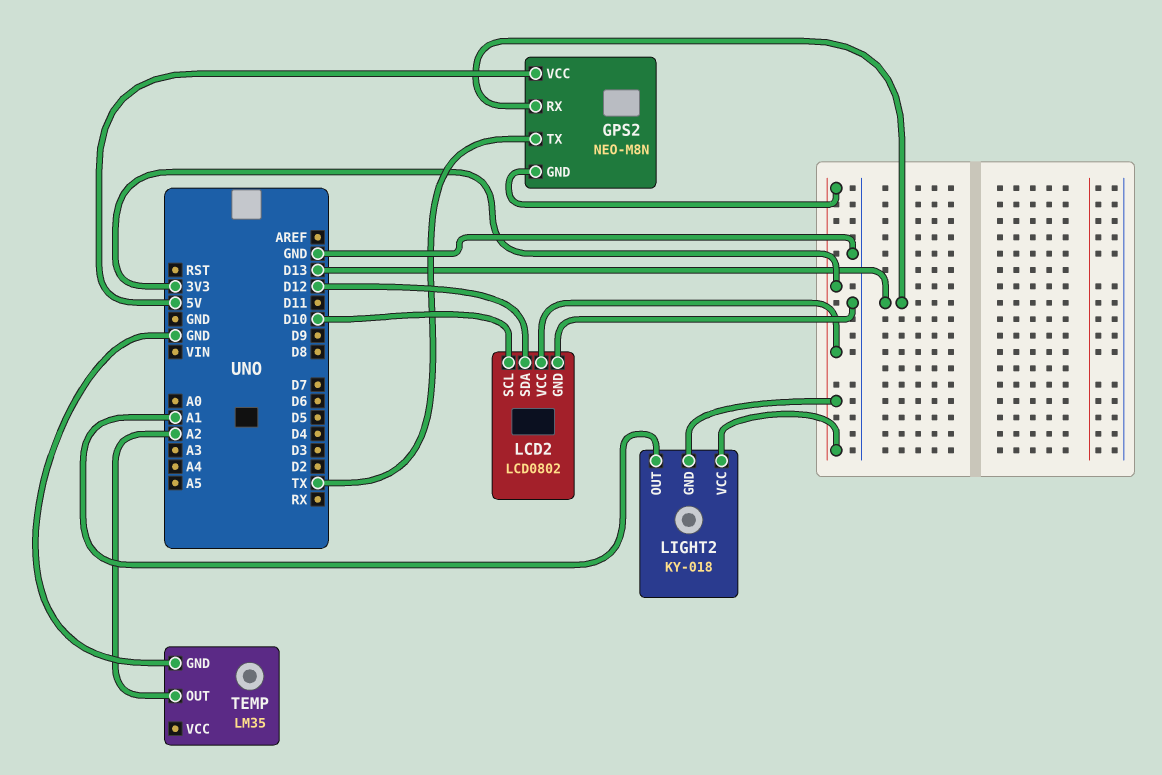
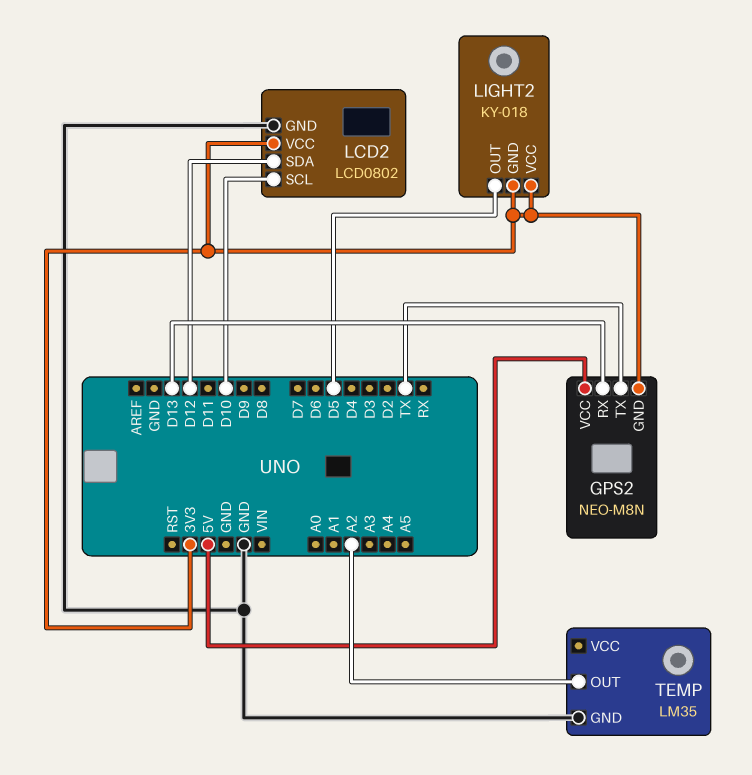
LIGHT2 pin OUT: A1 -> D5

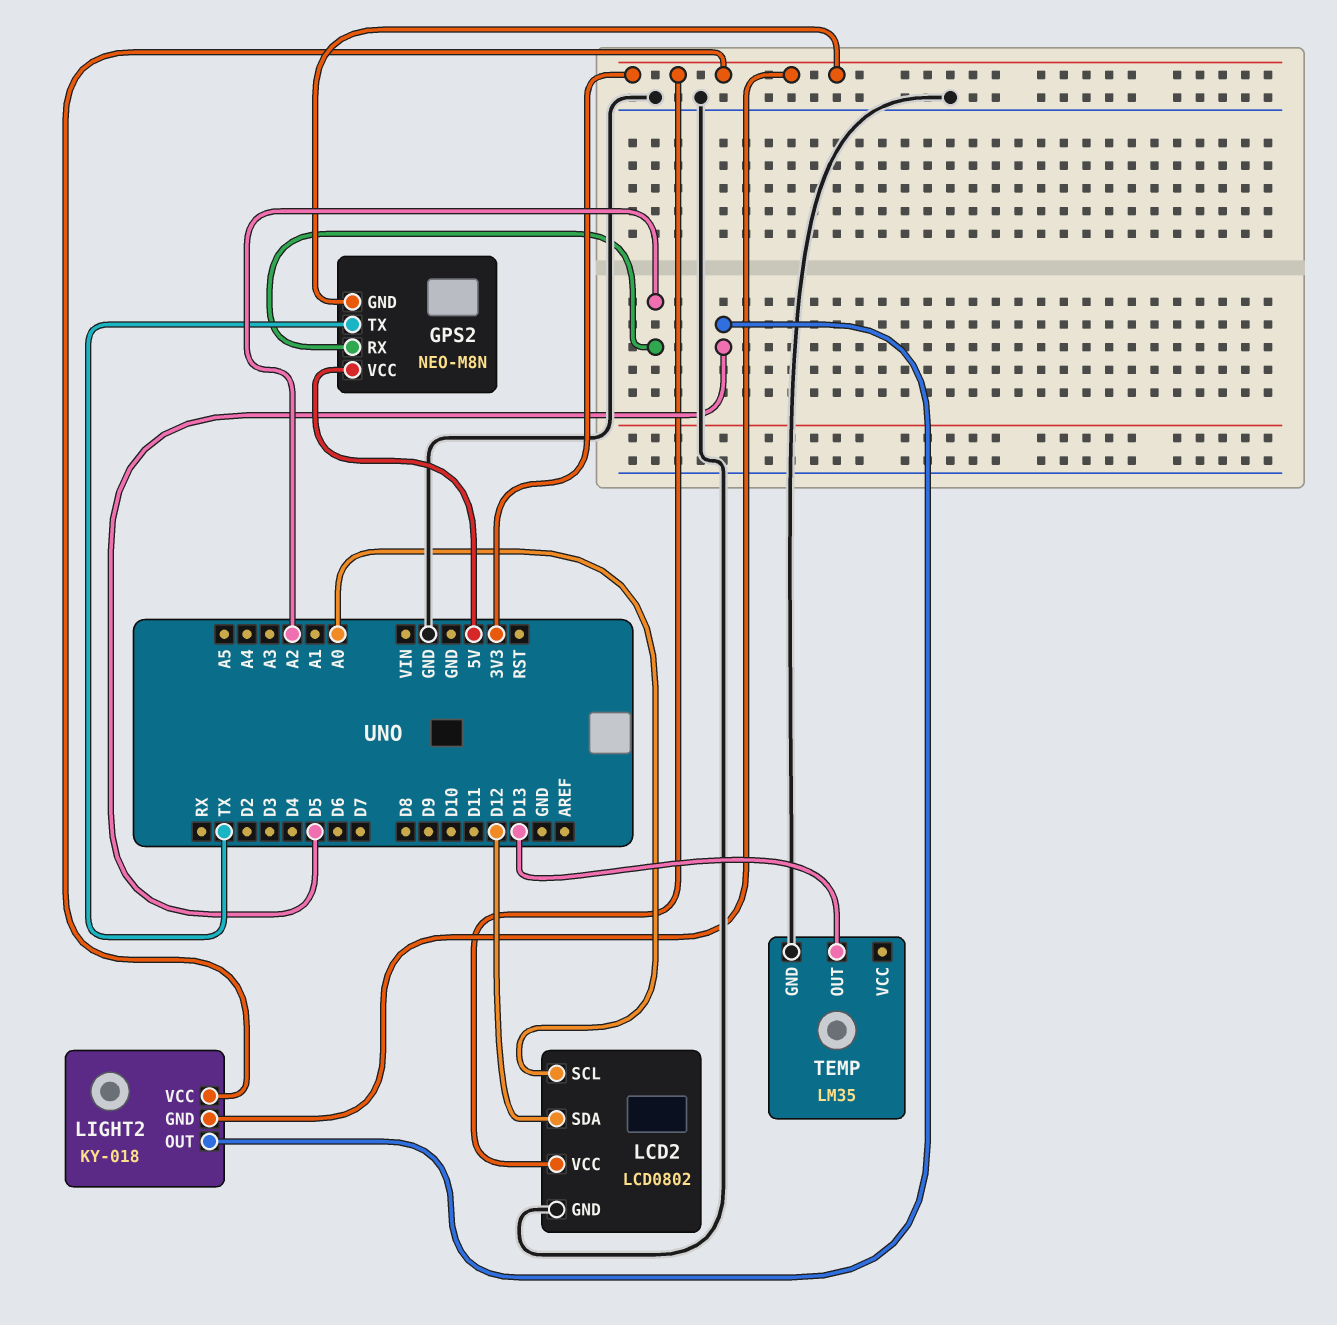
GPS2 pin RX: D13 -> A2
LCD2 pin SCL: D10 -> A0
TEMP pin OUT: A2 -> D13

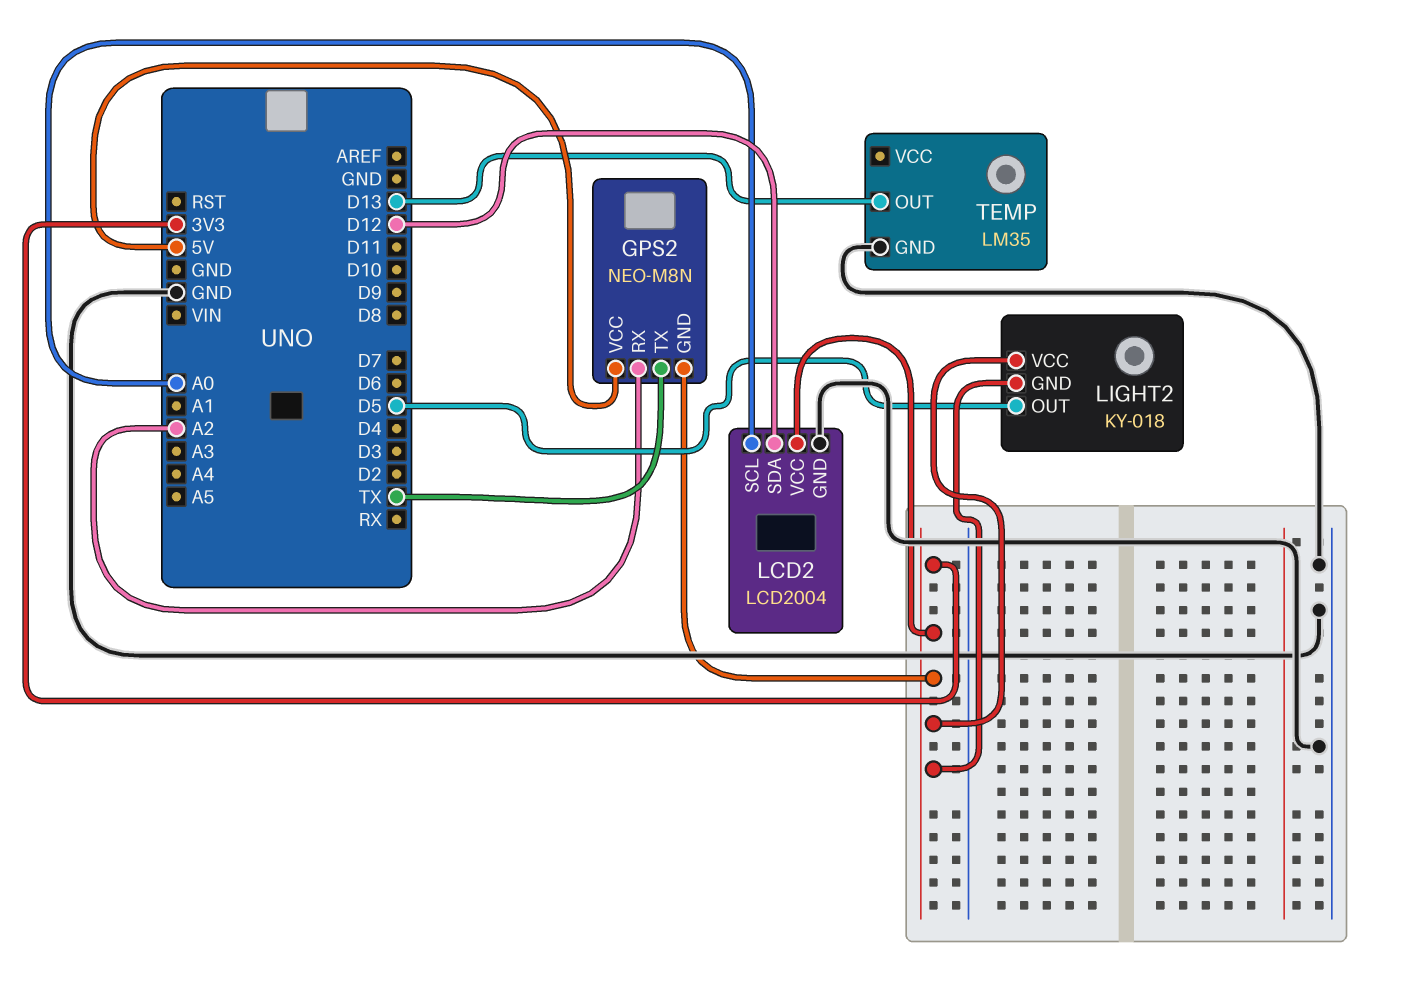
LCD2: LCD0802 -> LCD2004

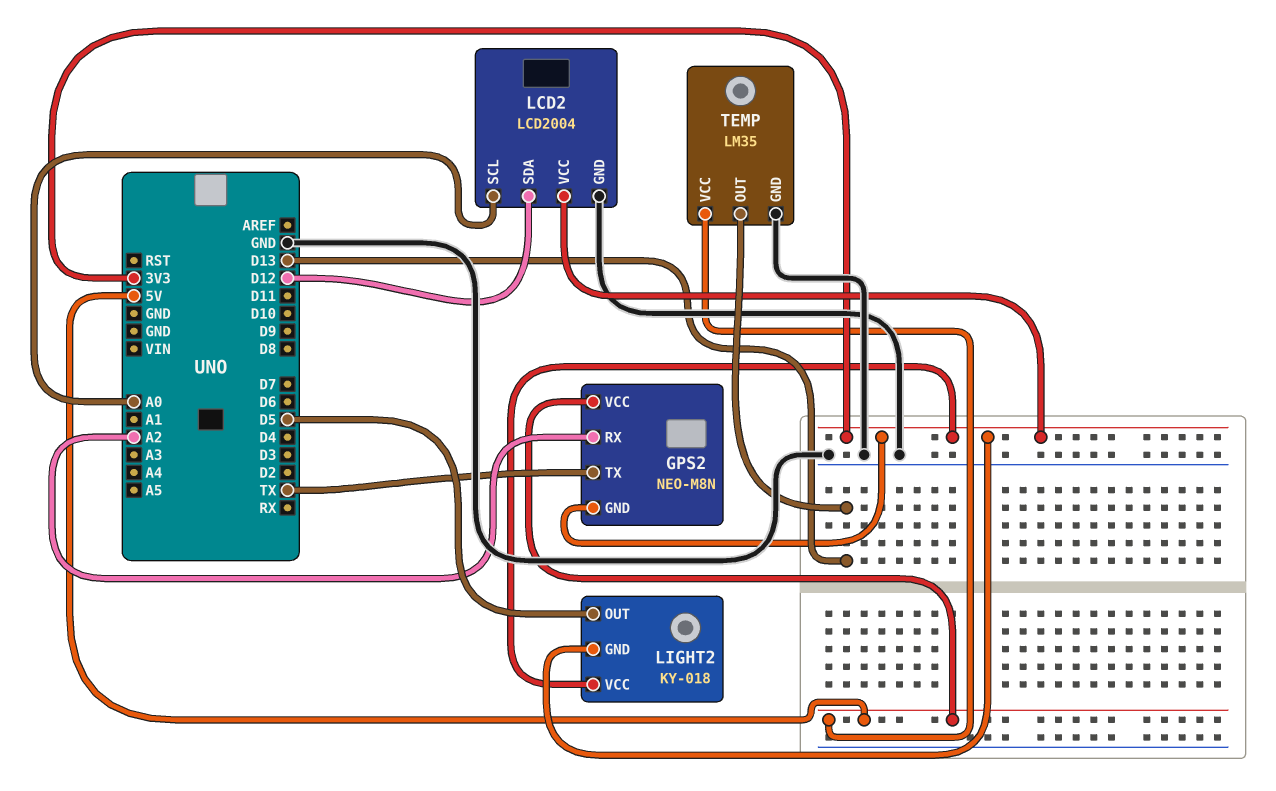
TEMP pin VCC: none -> 5V

